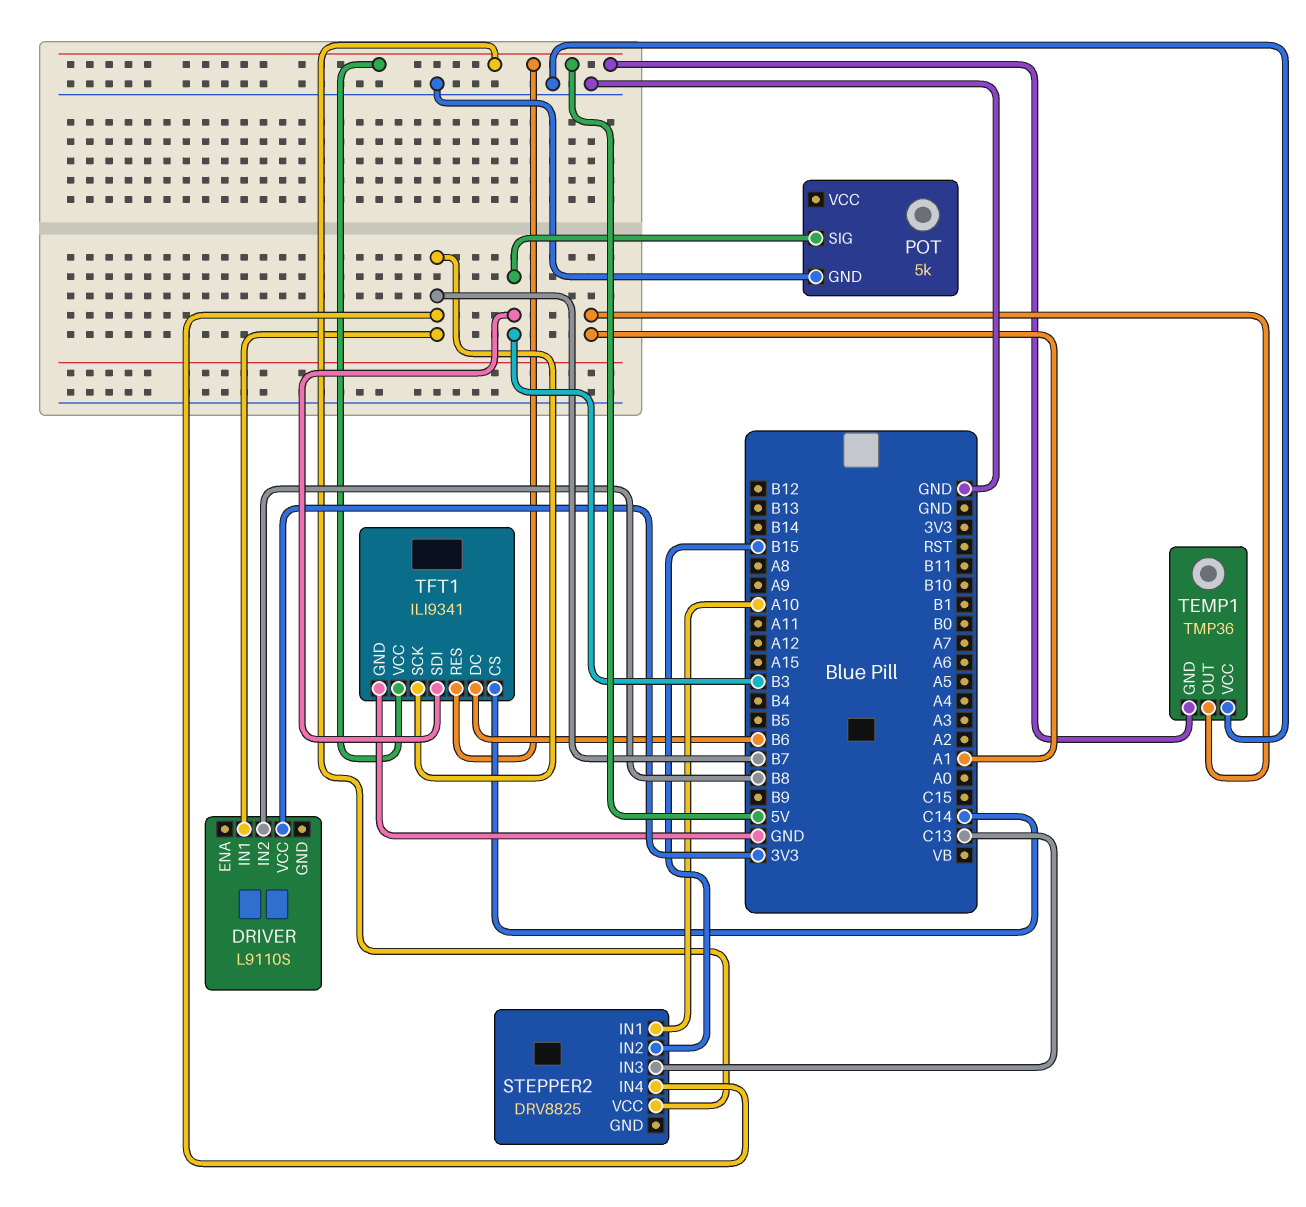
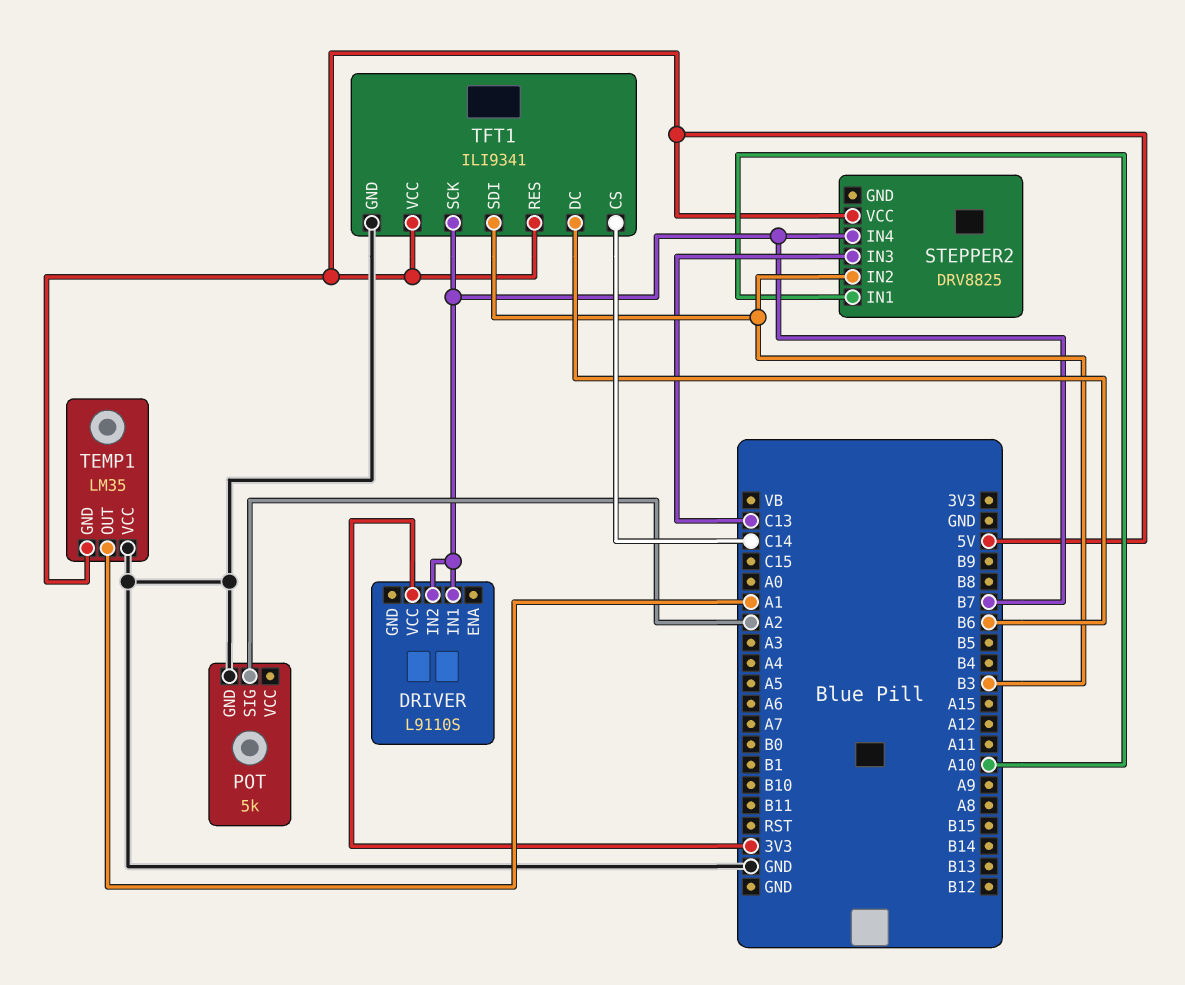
DRIVER pin IN2: B8 -> B7
POT pin SIG: B3 -> A2
STEPPER2 pin IN2: B15 -> B3
TEMP1: TMP36 -> LM35

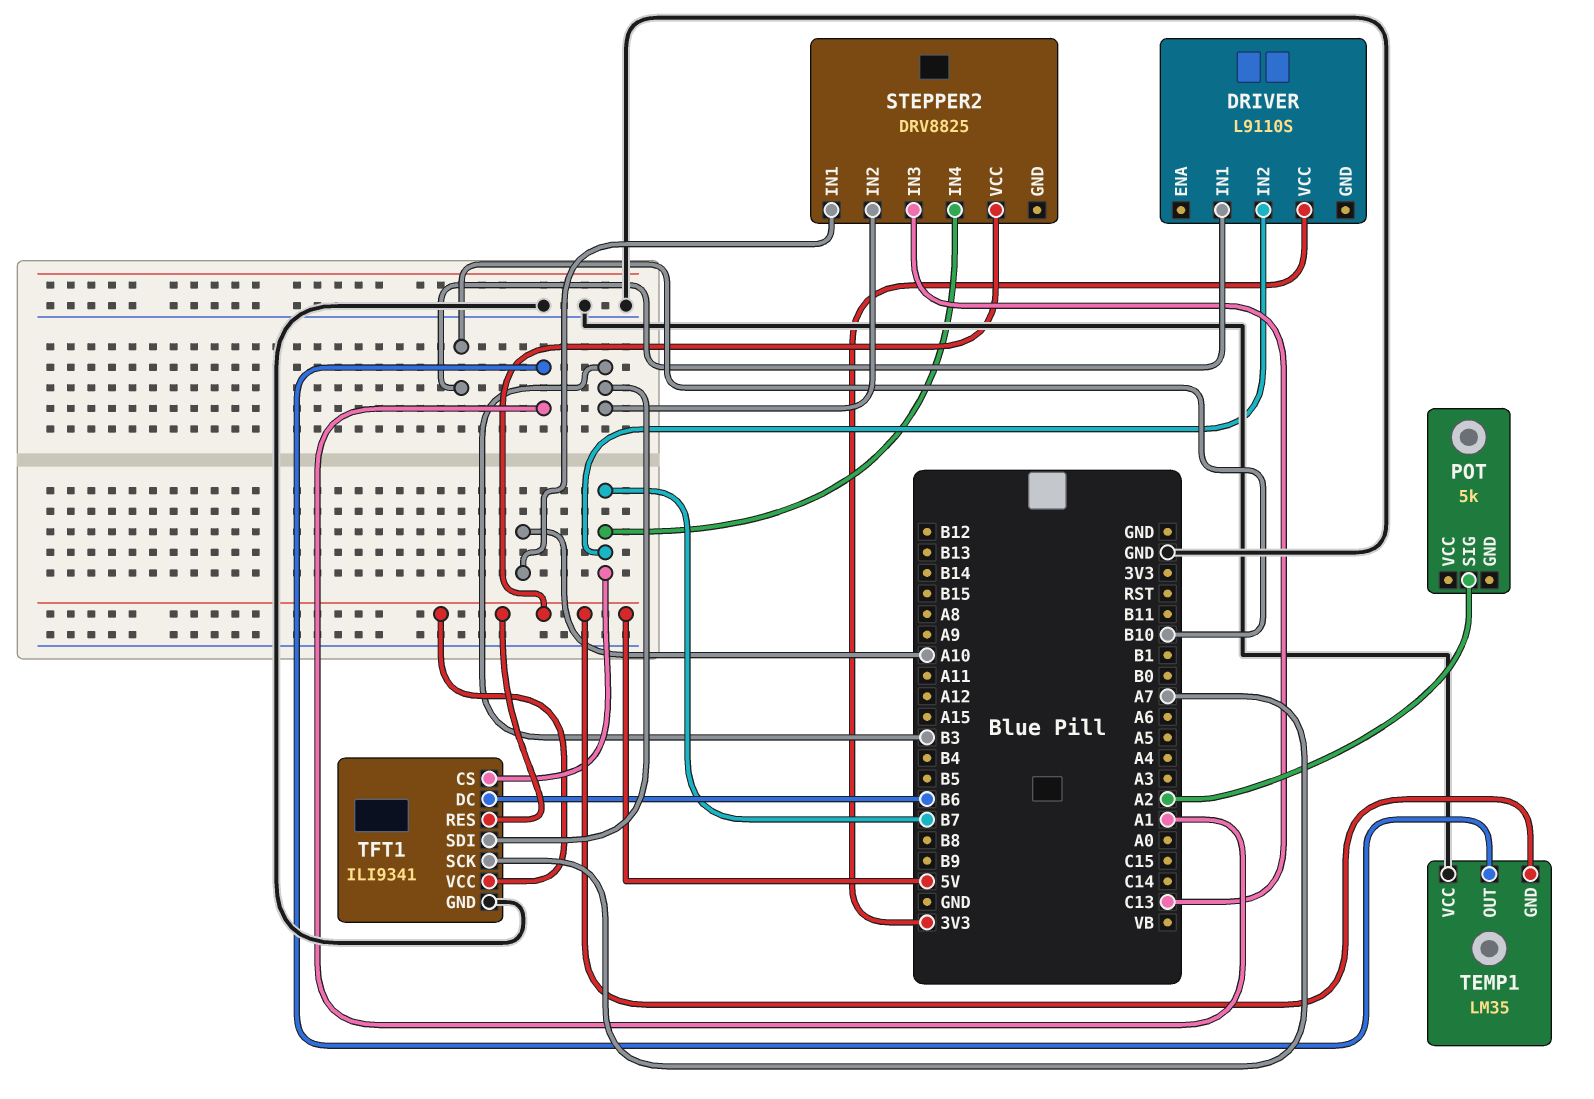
DRIVER pin IN1: B7 -> B10
POT pin GND: GND -> none
TFT1 pin CS: C14 -> B7
TFT1 pin SCK: B7 -> A7

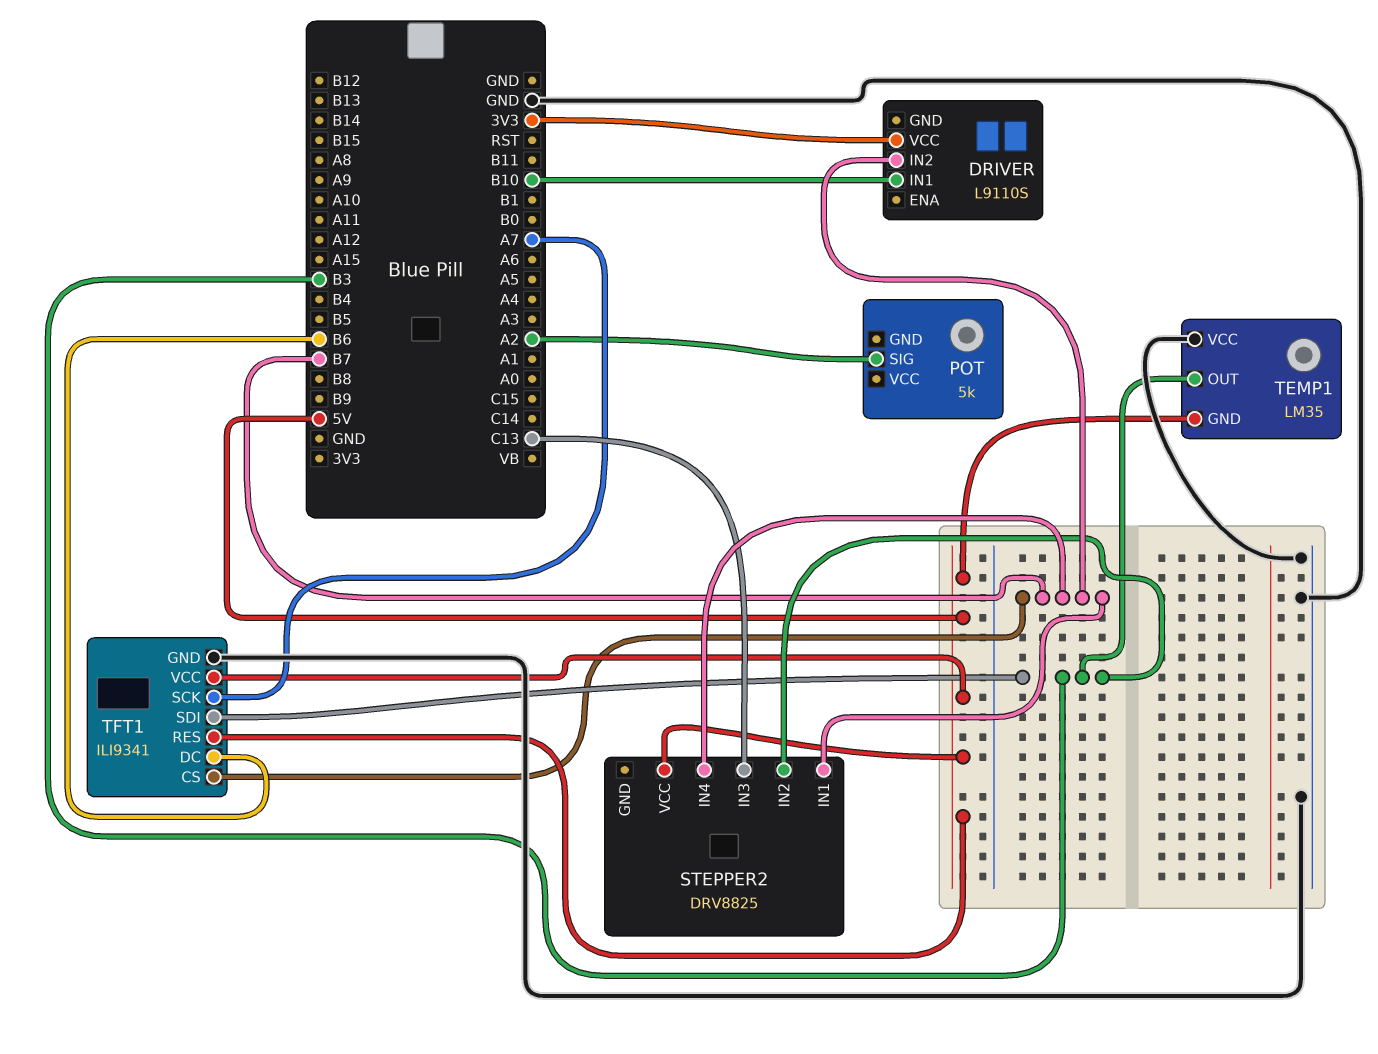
STEPPER2 pin IN1: A10 -> B7
TEMP1 pin OUT: A1 -> B3

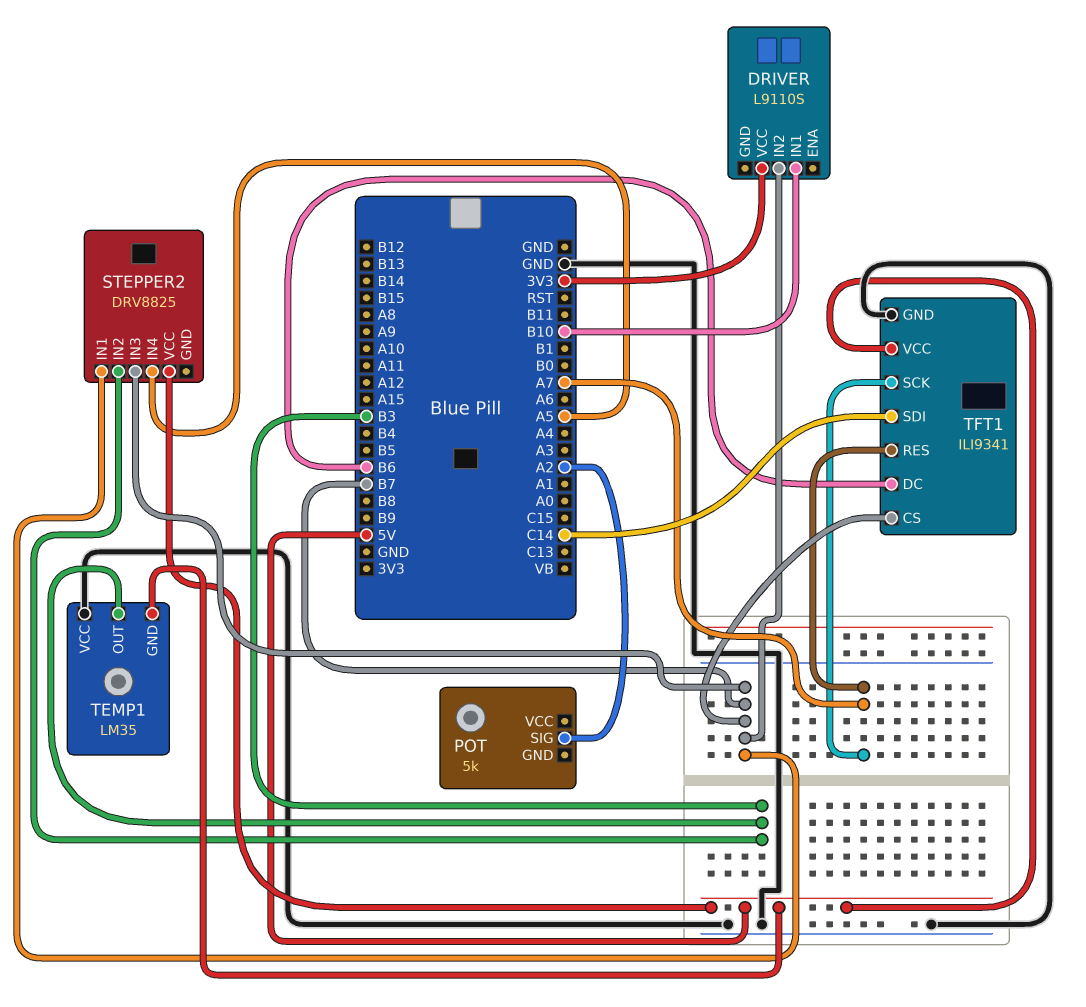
STEPPER2 pin IN3: C13 -> B7
STEPPER2 pin IN4: B7 -> A5
TFT1 pin RES: 5V -> A7
TFT1 pin SDI: B3 -> C14

